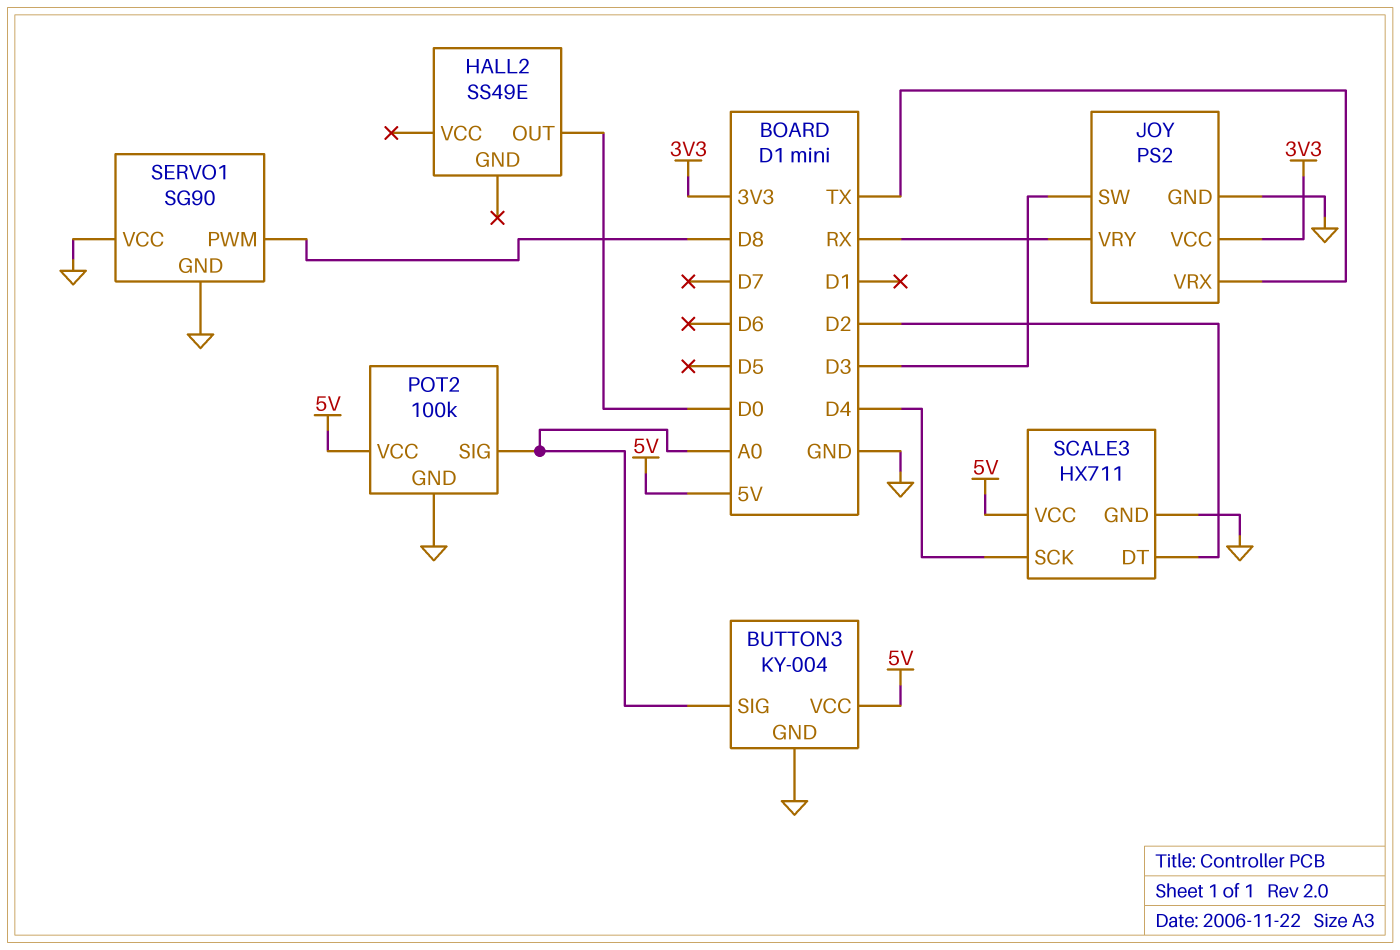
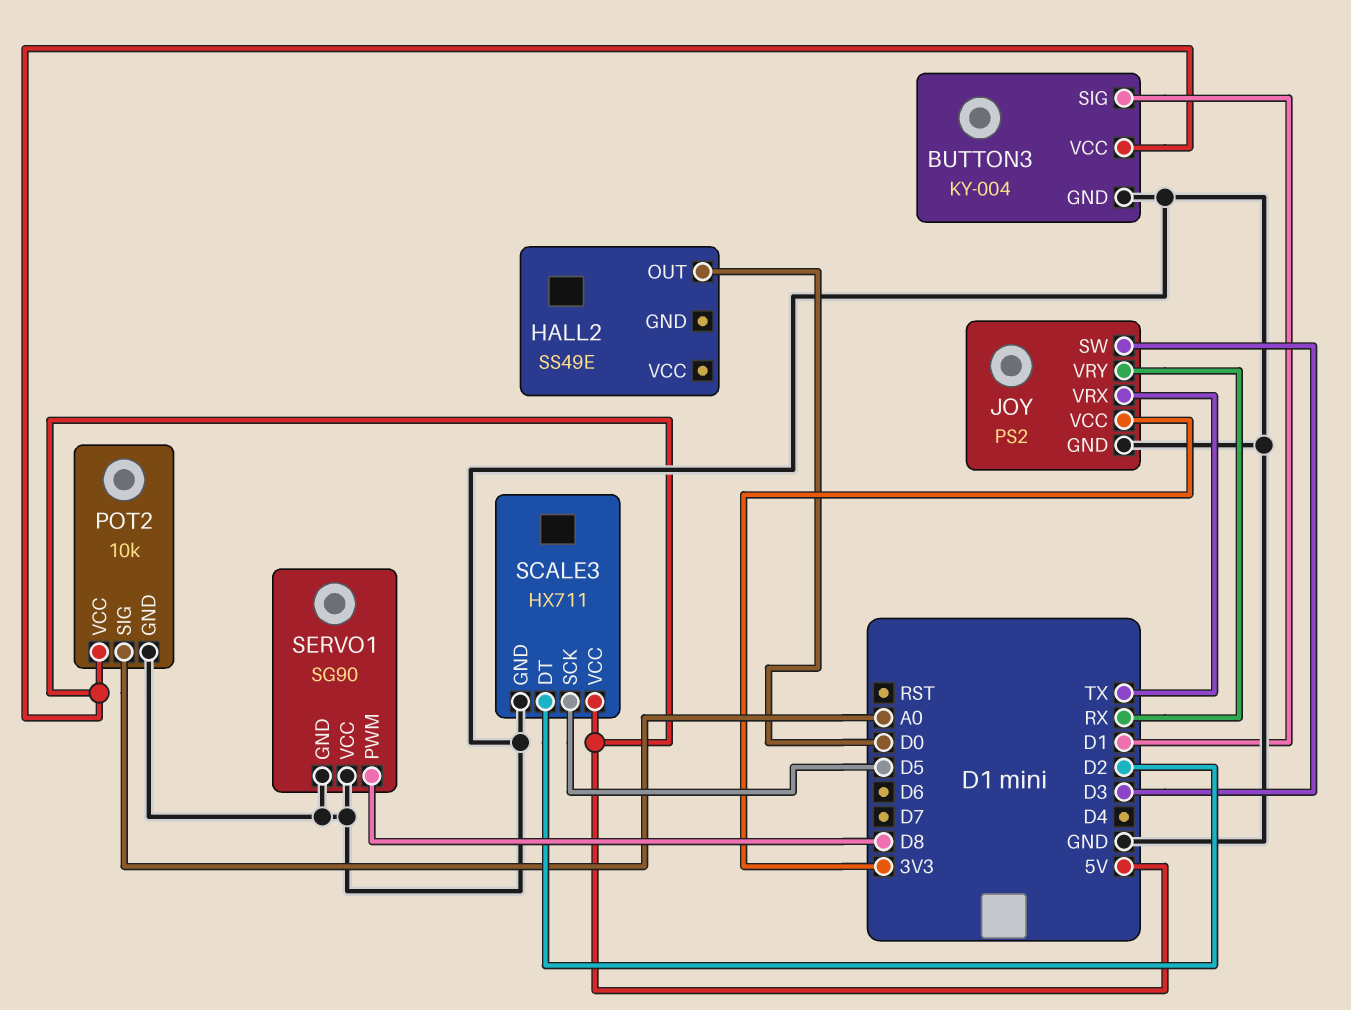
BUTTON3 pin SIG: A0 -> D1
POT2: 100k -> 10k
SCALE3 pin SCK: D4 -> D5

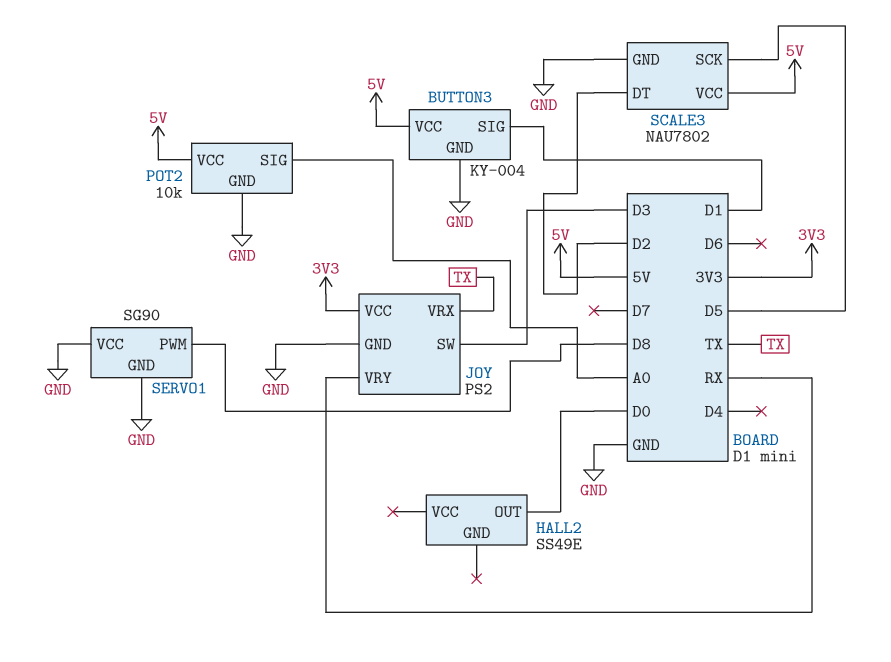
SCALE3: HX711 -> NAU7802

